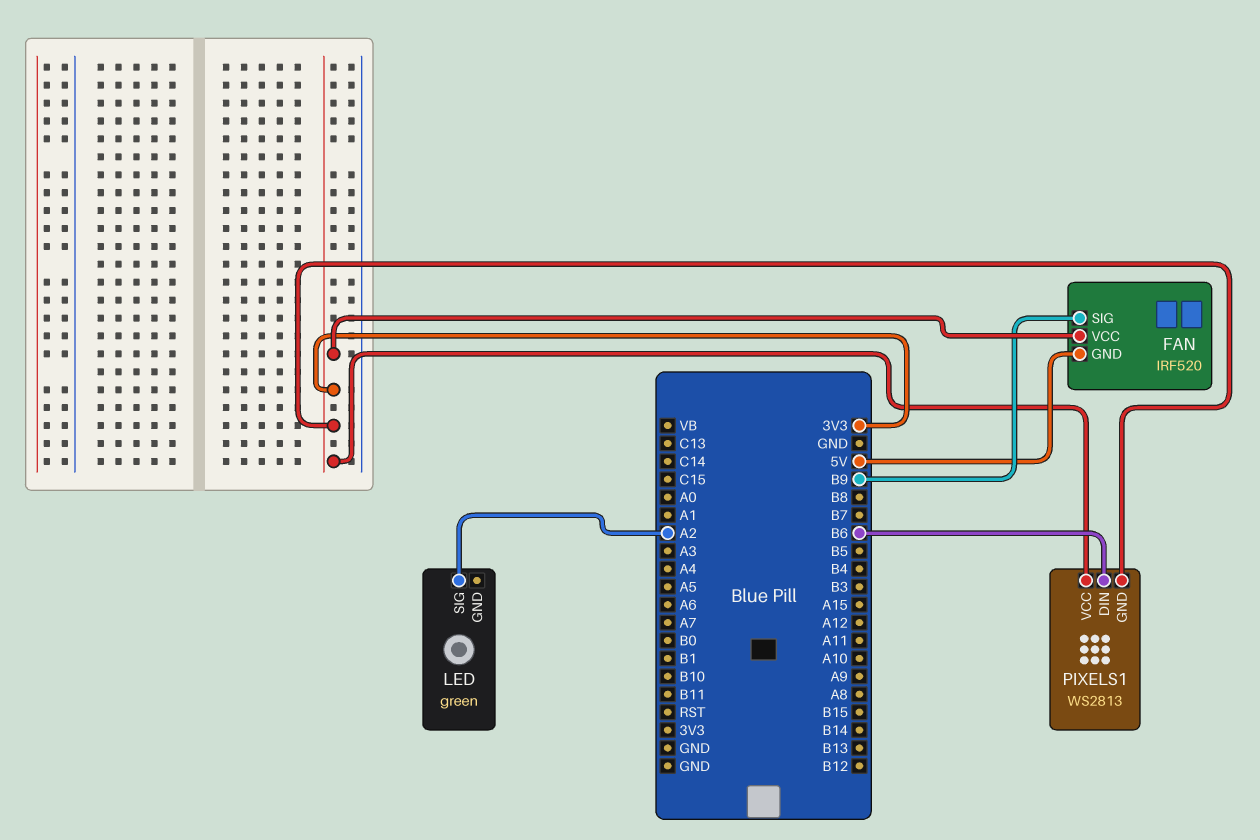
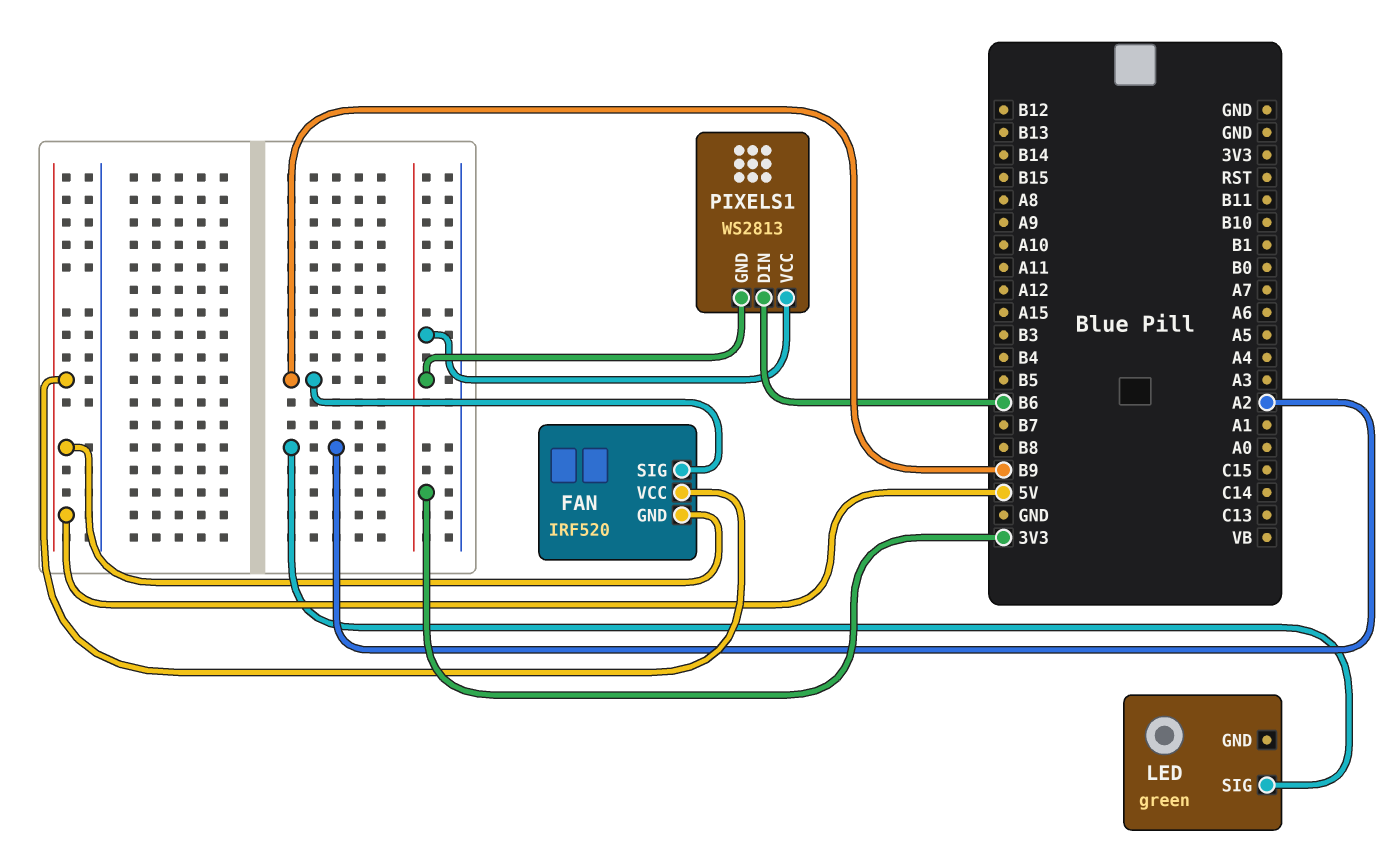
FAN pin VCC: 3V3 -> 5V

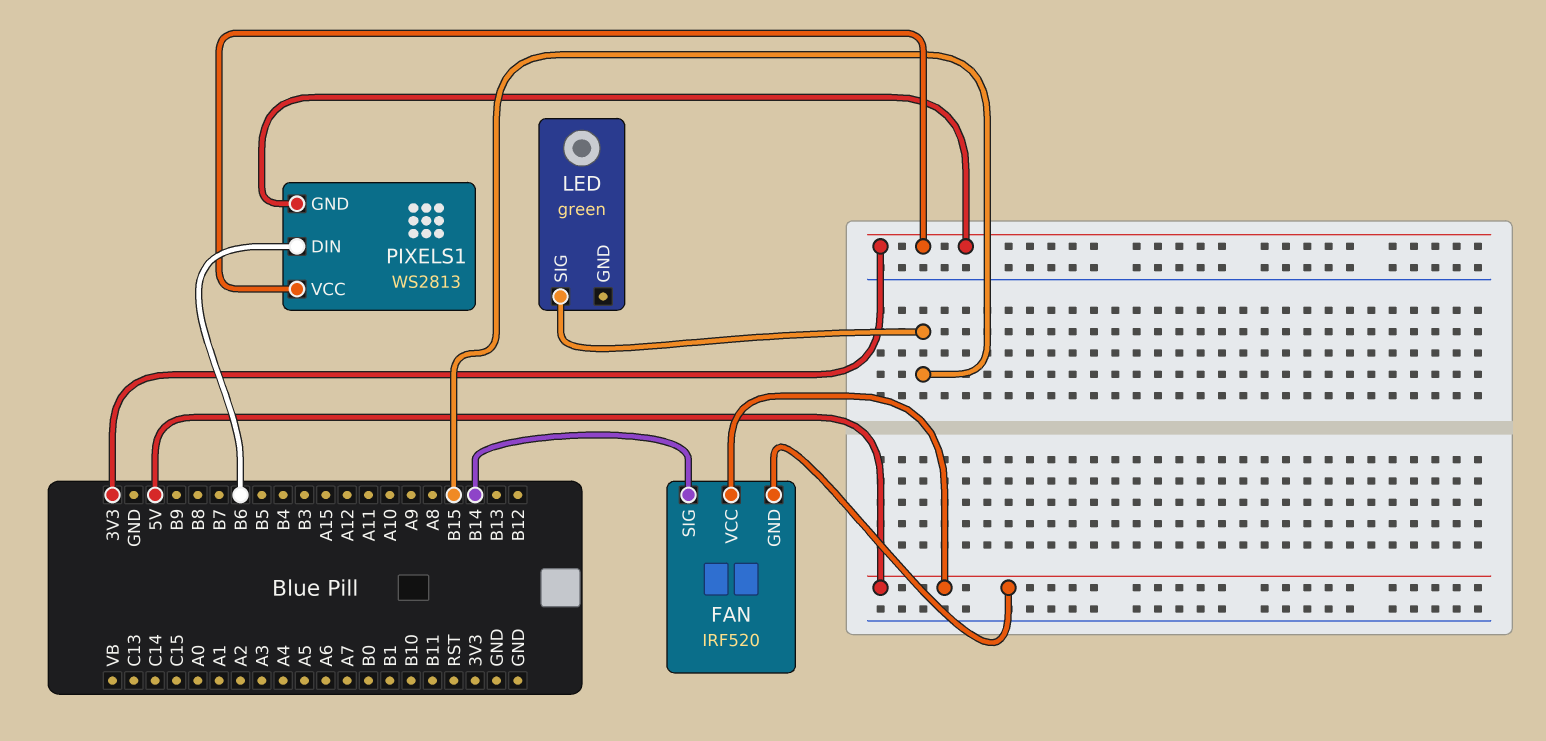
FAN pin SIG: B9 -> B14
LED pin SIG: A2 -> B15

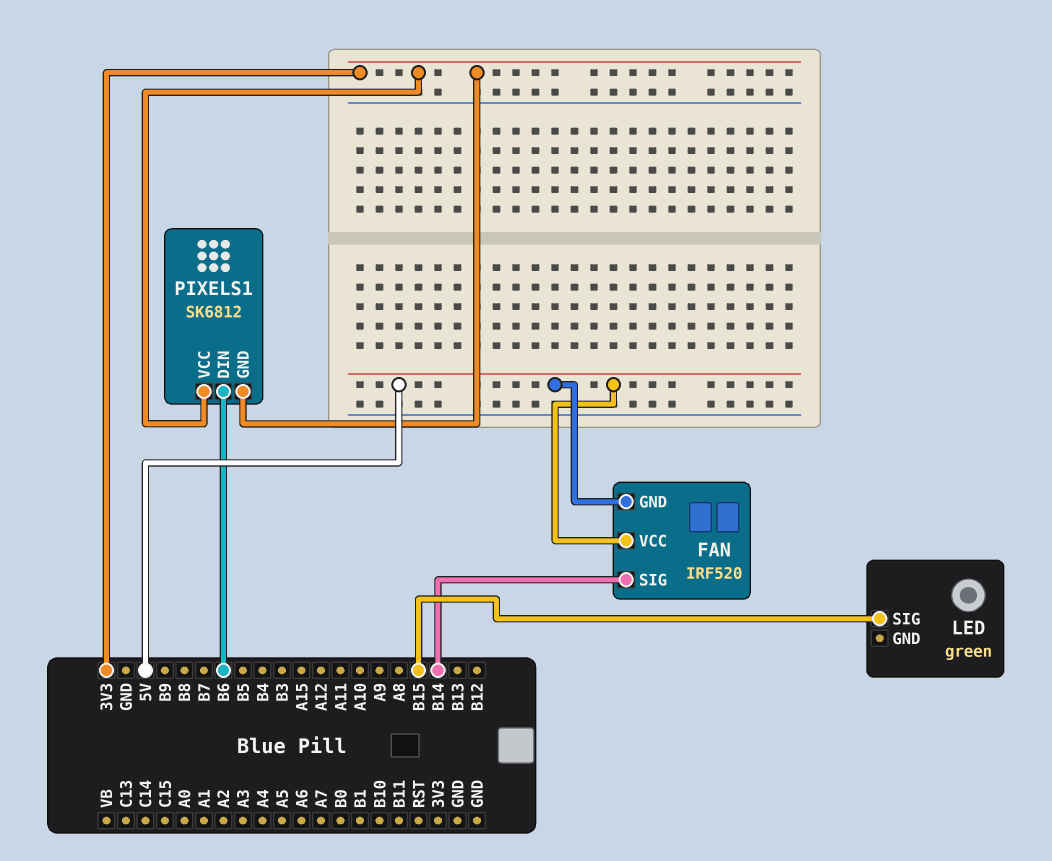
PIXELS1: WS2813 -> SK6812

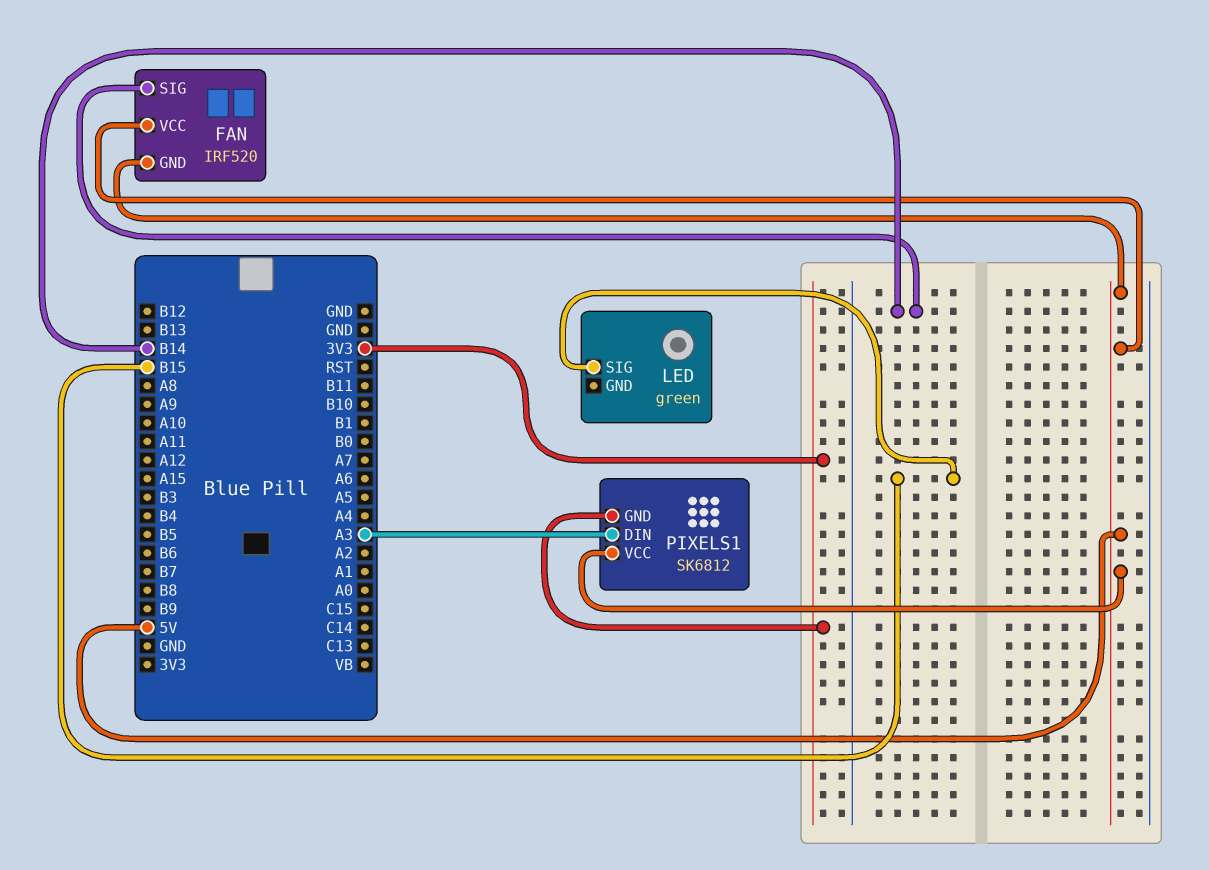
PIXELS1 pin DIN: B6 -> A3
PIXELS1 pin VCC: 3V3 -> 5V

